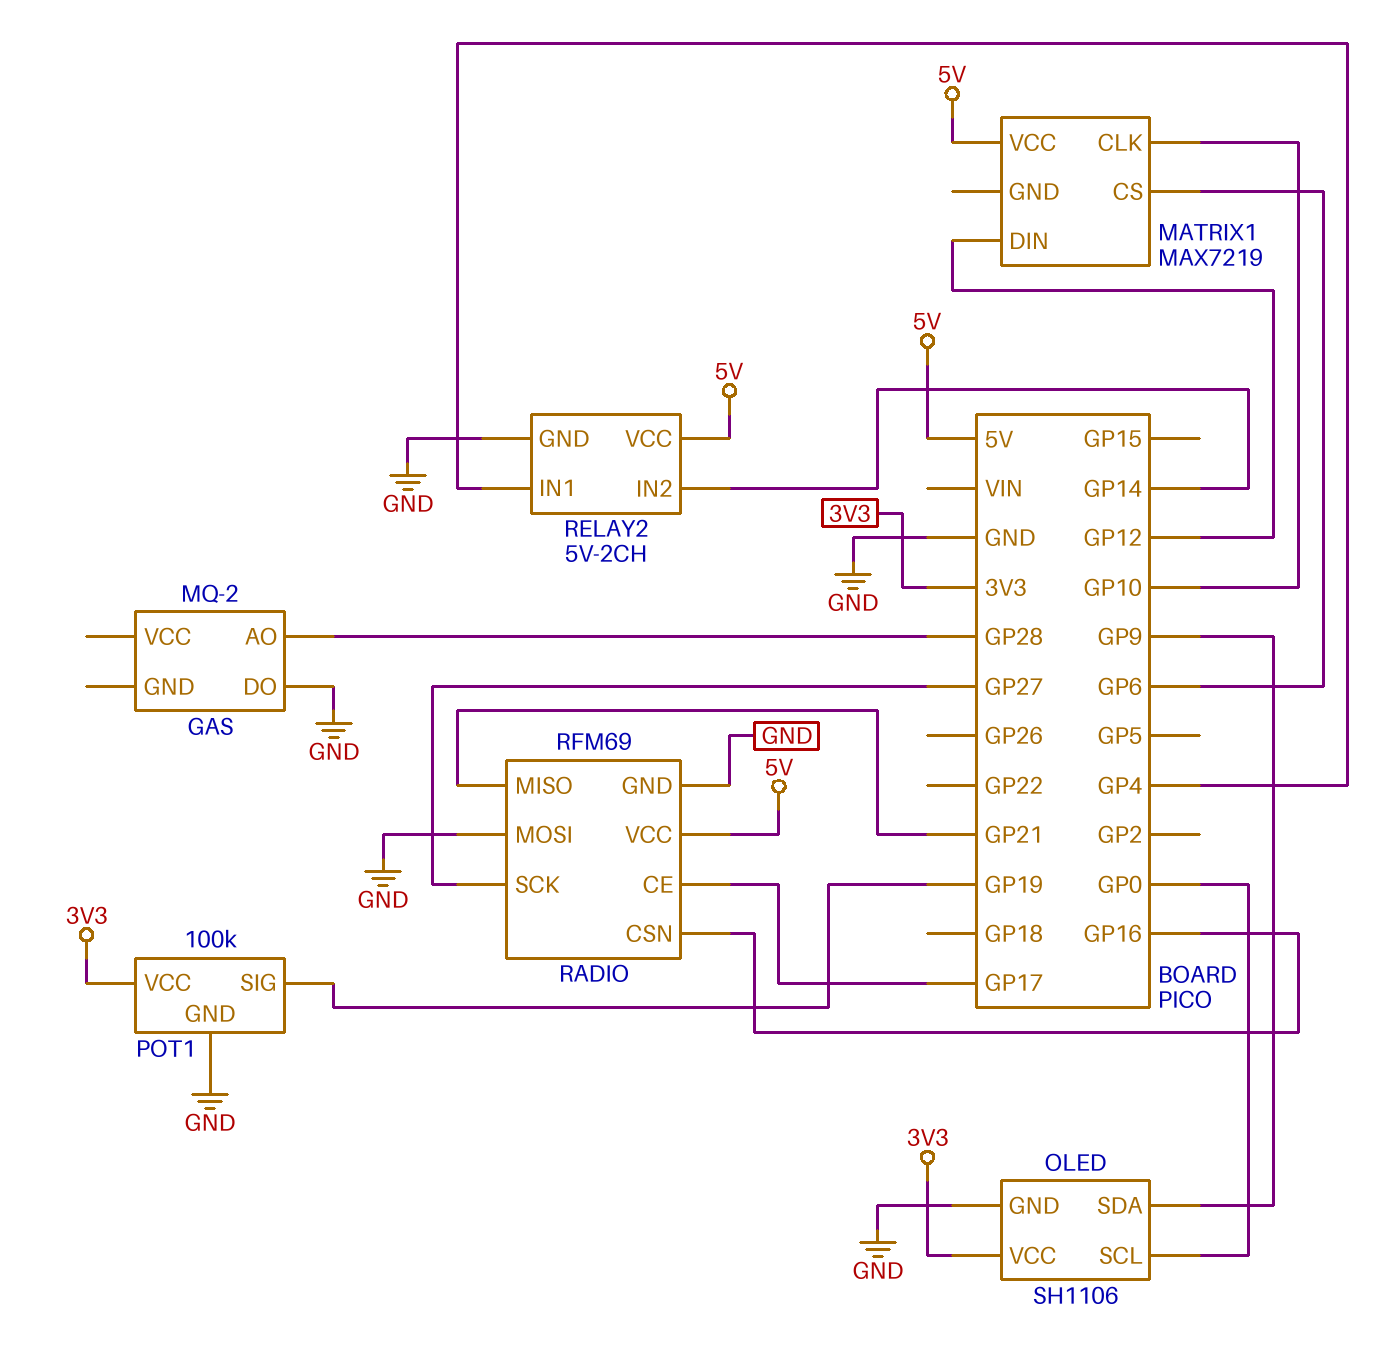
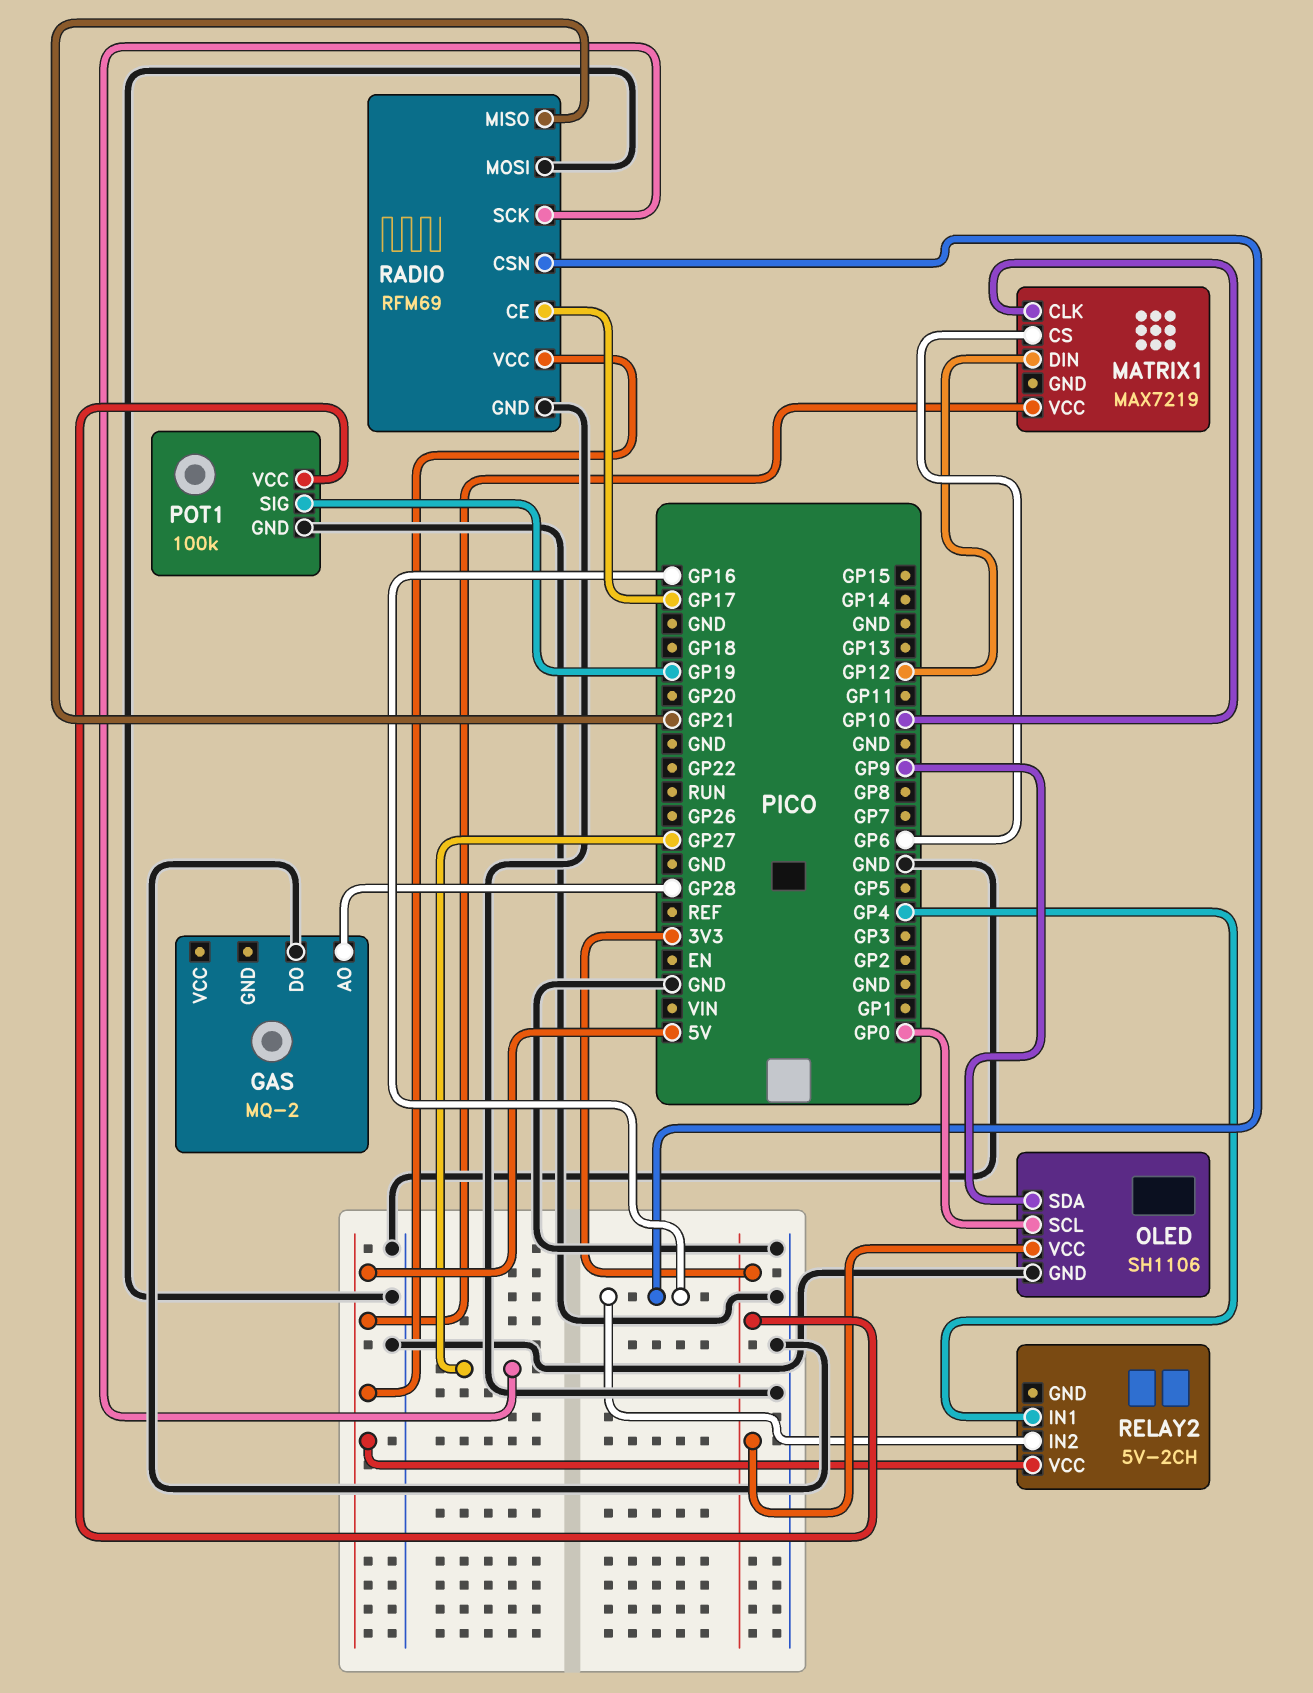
RELAY2 pin GND: GND -> none
RELAY2 pin IN2: GP14 -> GP16

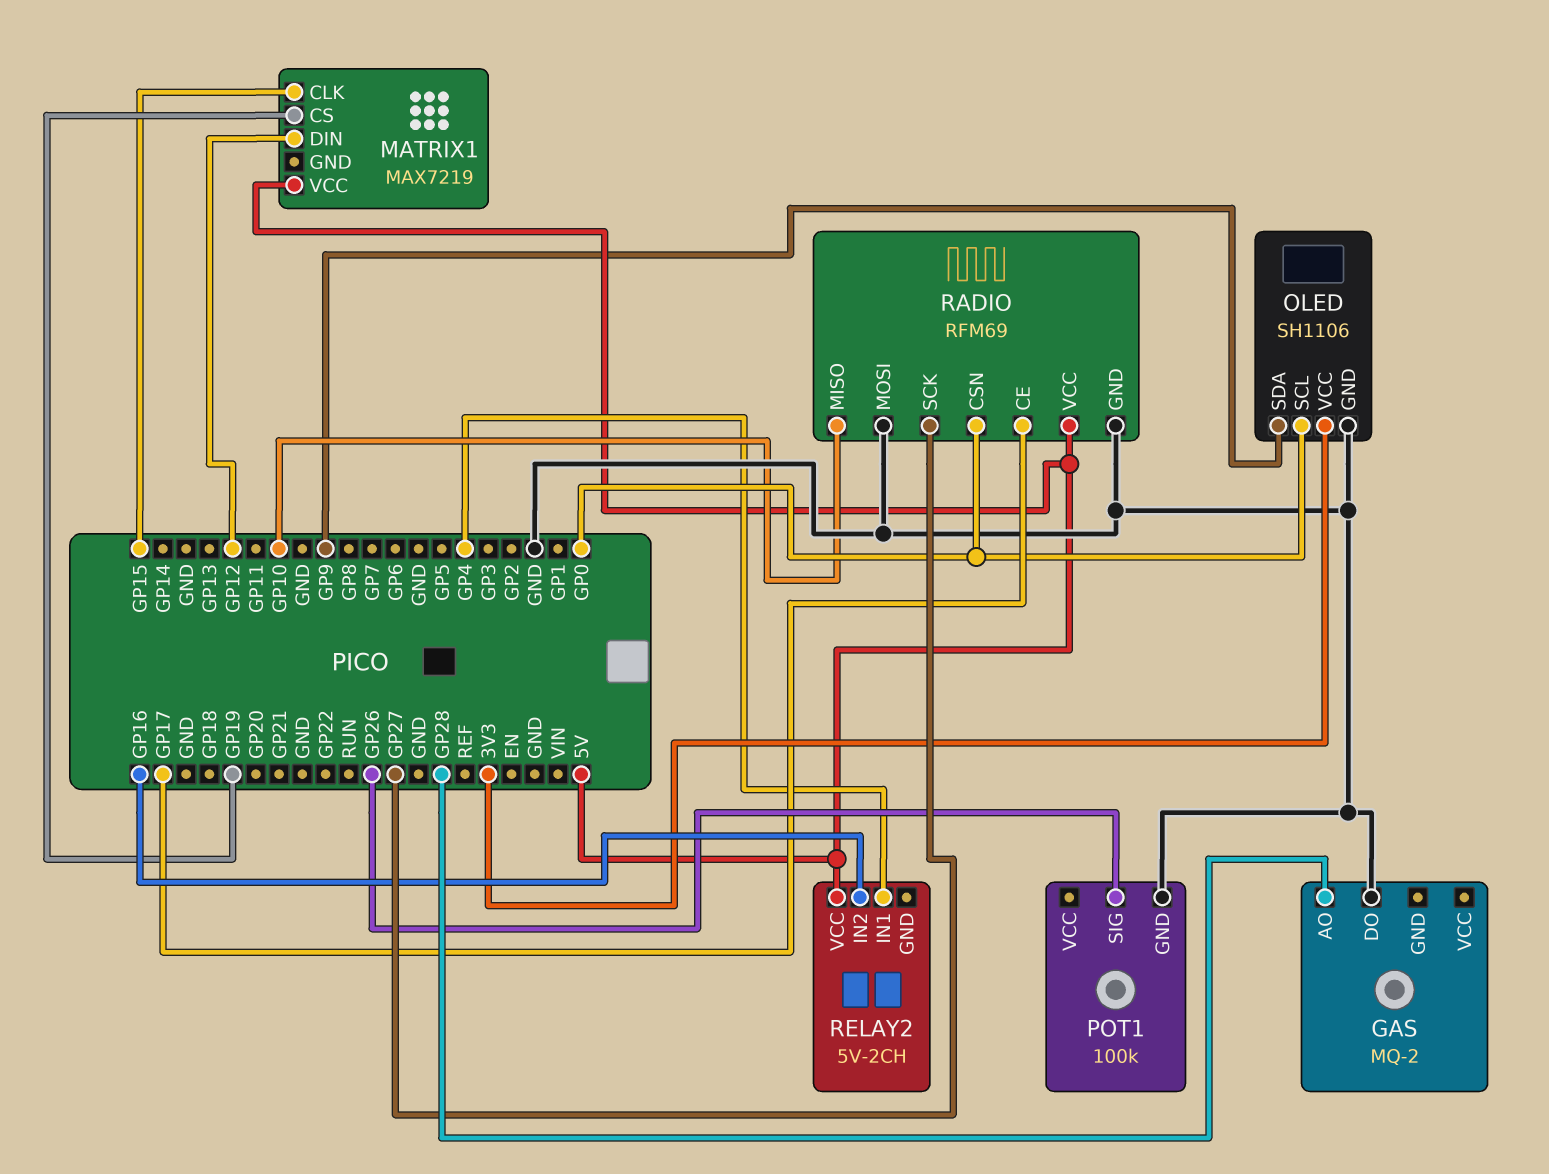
MATRIX1 pin CLK: GP10 -> GP15
MATRIX1 pin CS: GP6 -> GP19
POT1 pin SIG: GP19 -> GP26
POT1 pin VCC: 3V3 -> none
RADIO pin CSN: GP16 -> GP0
RADIO pin MISO: GP21 -> GP10

